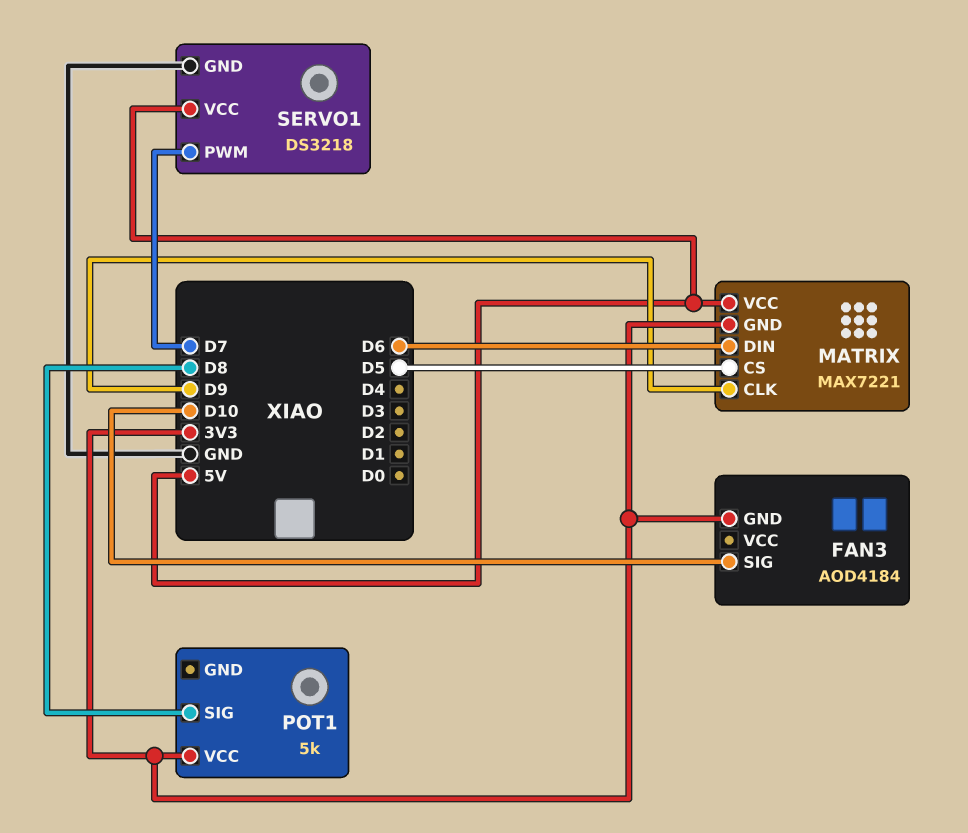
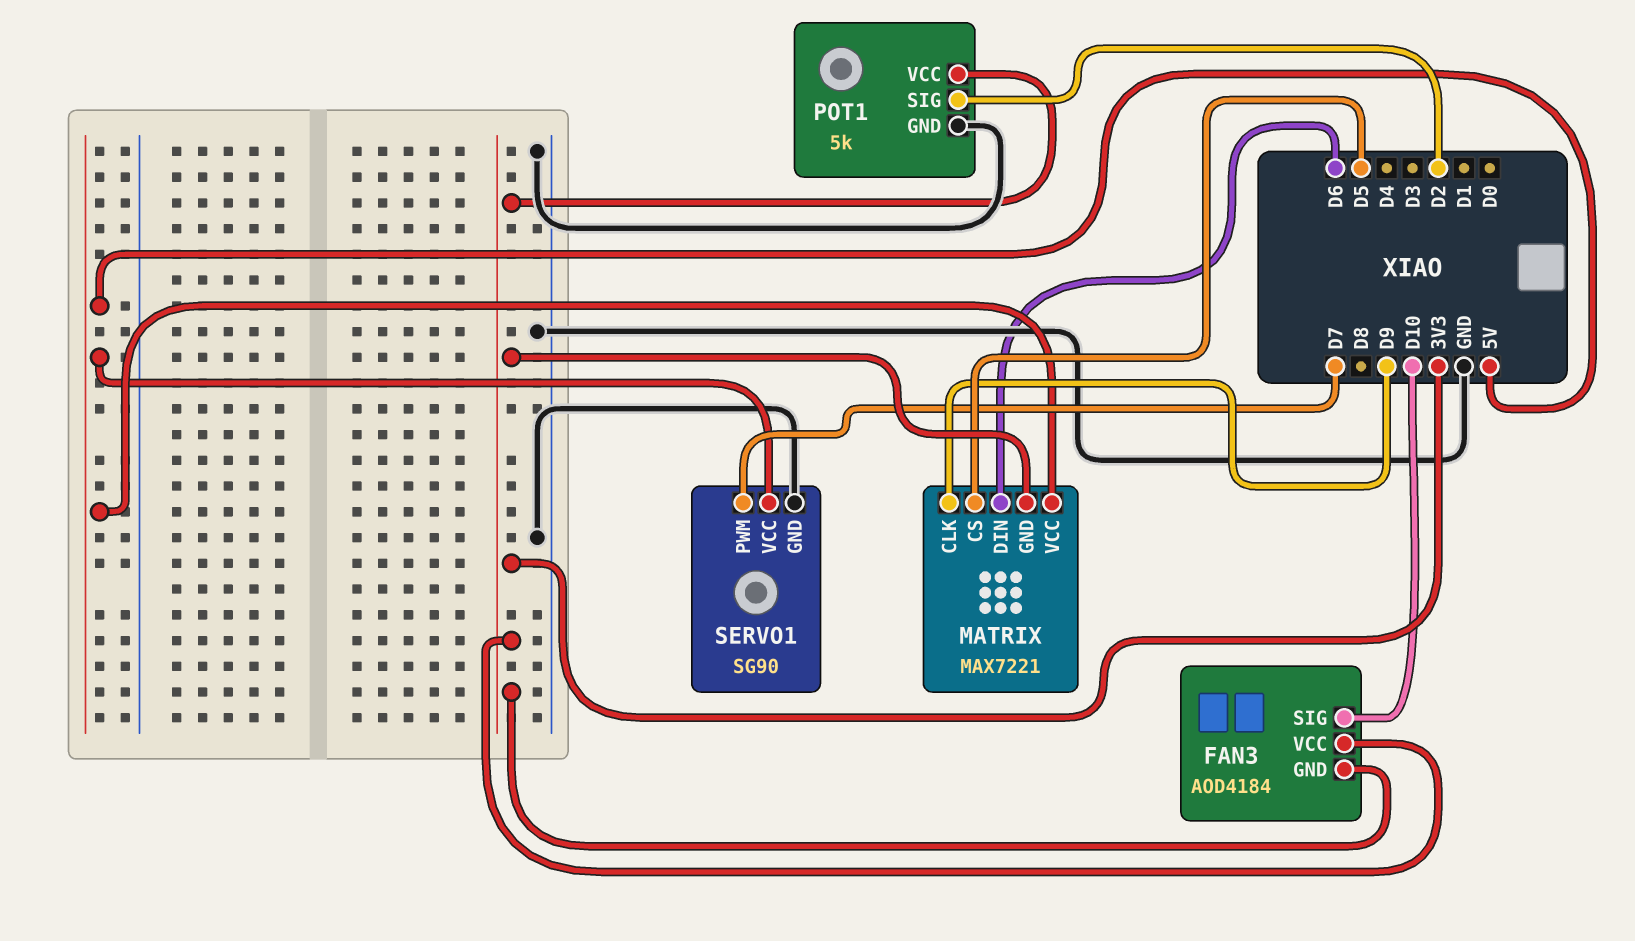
FAN3 pin VCC: none -> 3V3
POT1 pin GND: none -> GND
POT1 pin SIG: D8 -> D2
SERVO1: DS3218 -> SG90

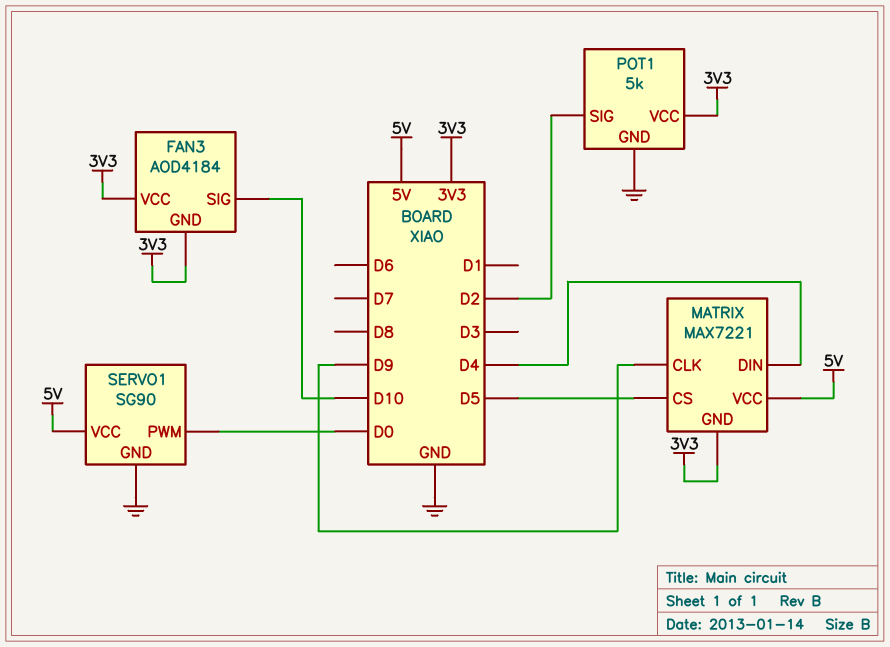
MATRIX pin DIN: D6 -> D4
SERVO1 pin PWM: D7 -> D0

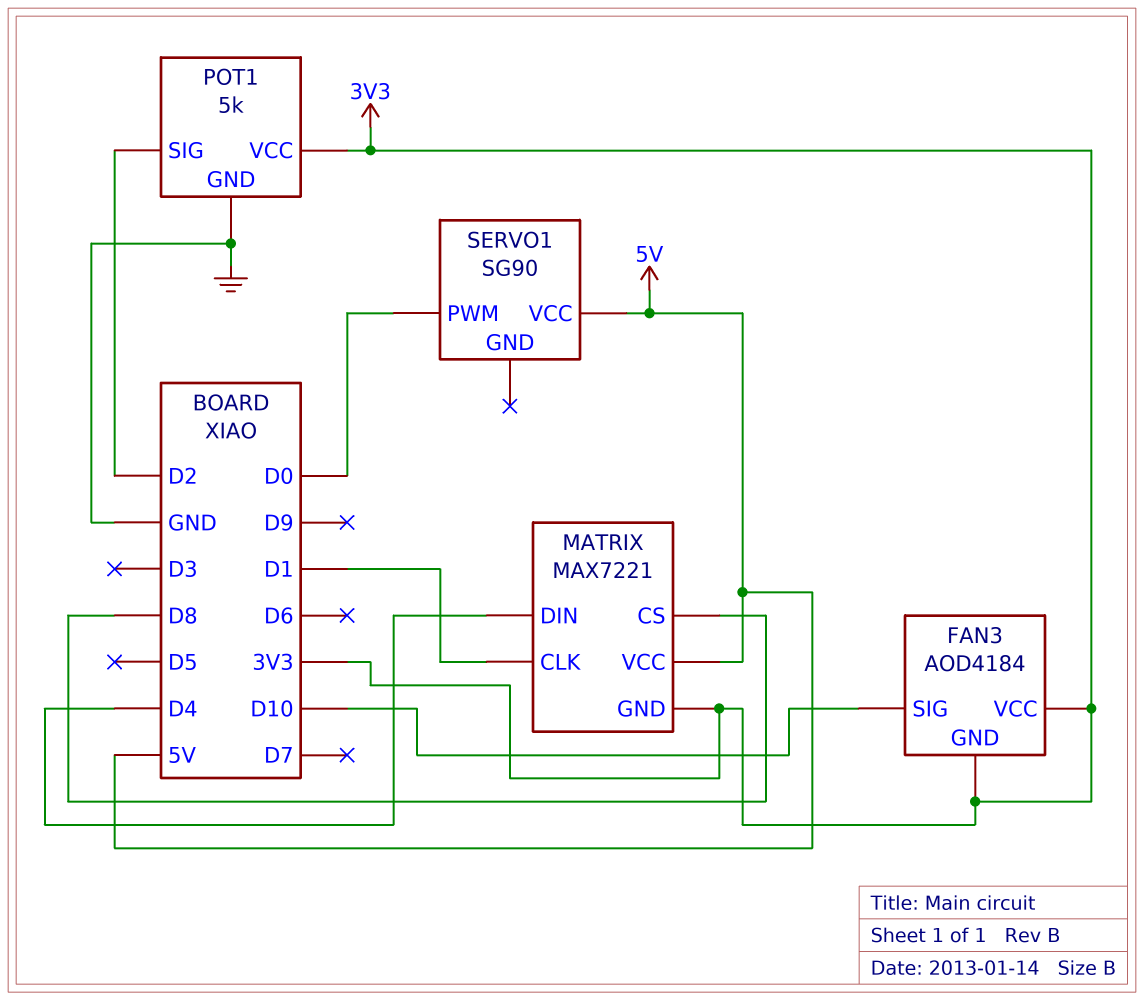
MATRIX pin CLK: D9 -> D1
MATRIX pin CS: D5 -> D8
SERVO1 pin GND: GND -> none

